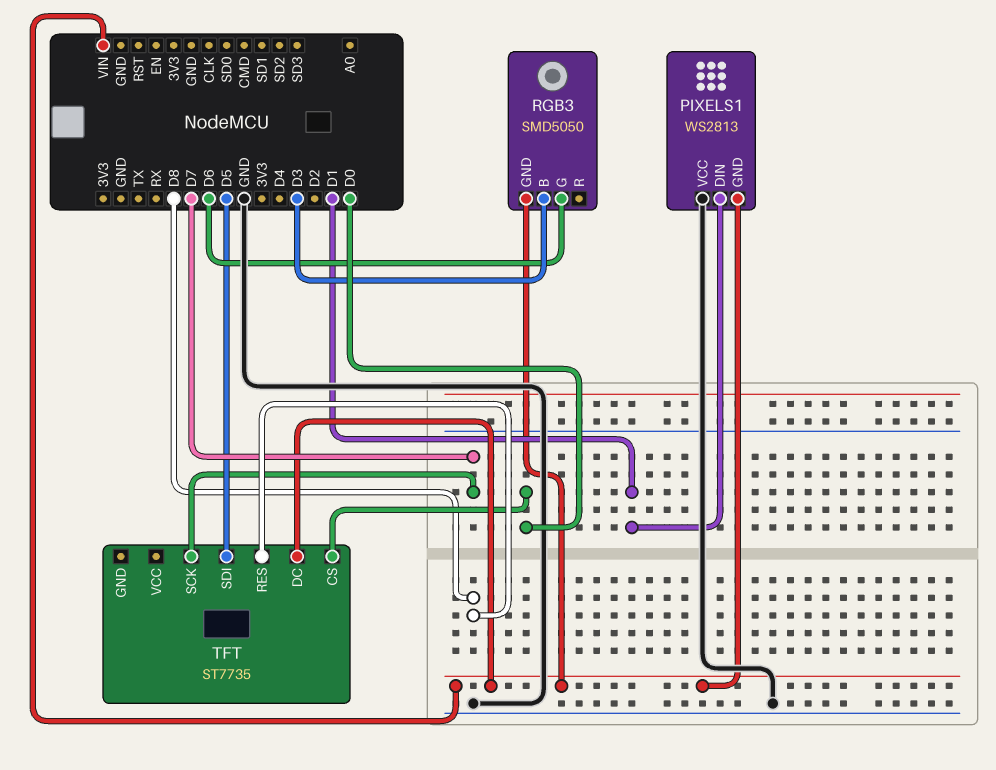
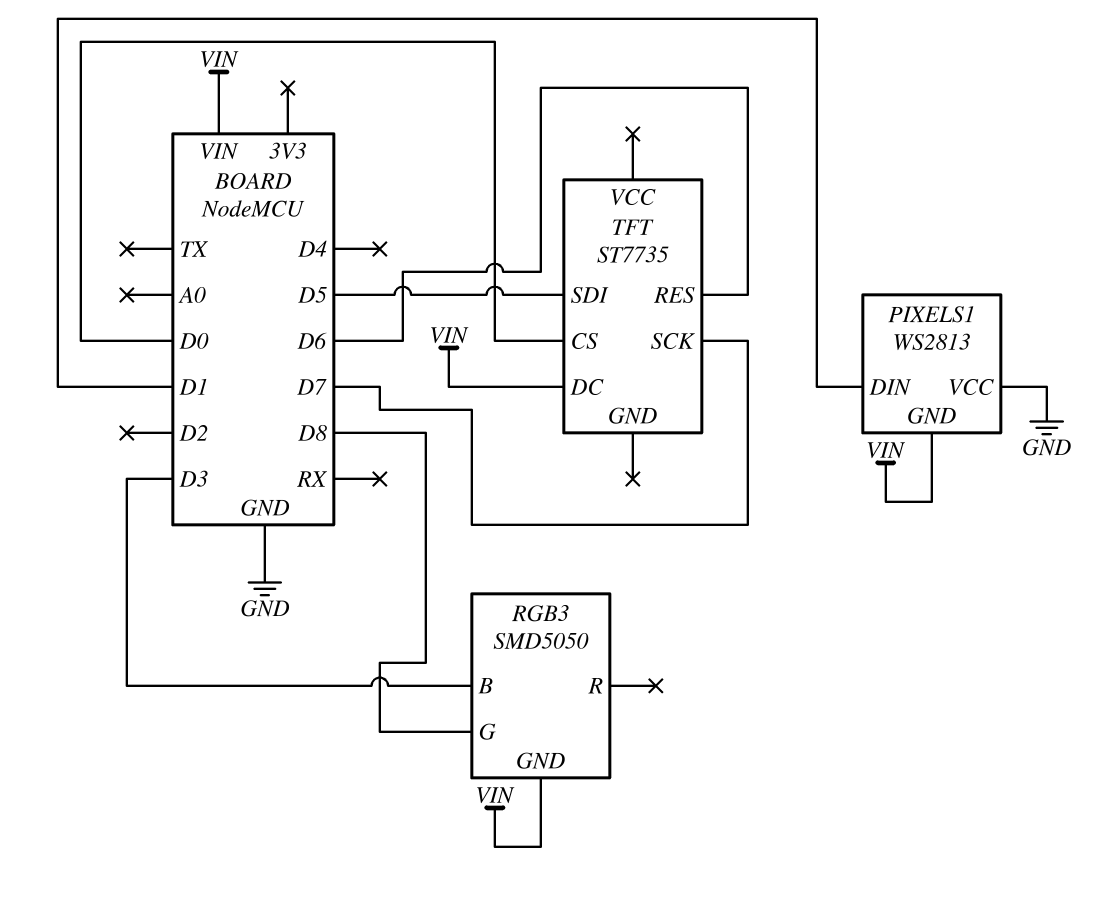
RGB3 pin G: D6 -> D8
TFT pin RES: D8 -> D6

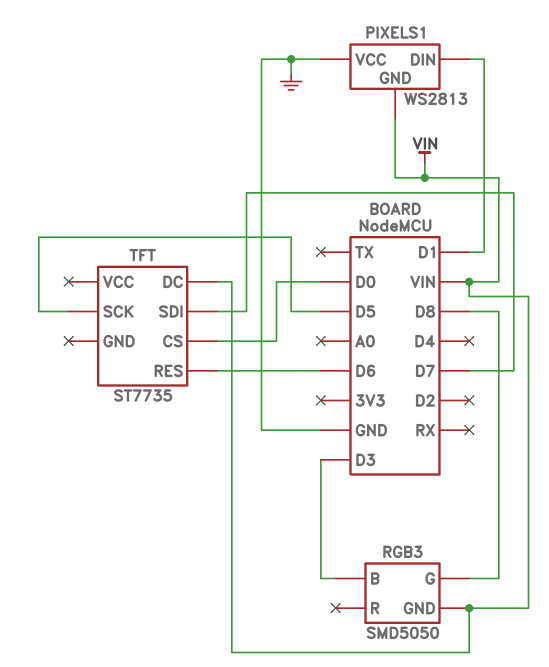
TFT pin SCK: D7 -> D5
TFT pin SDI: D5 -> D7

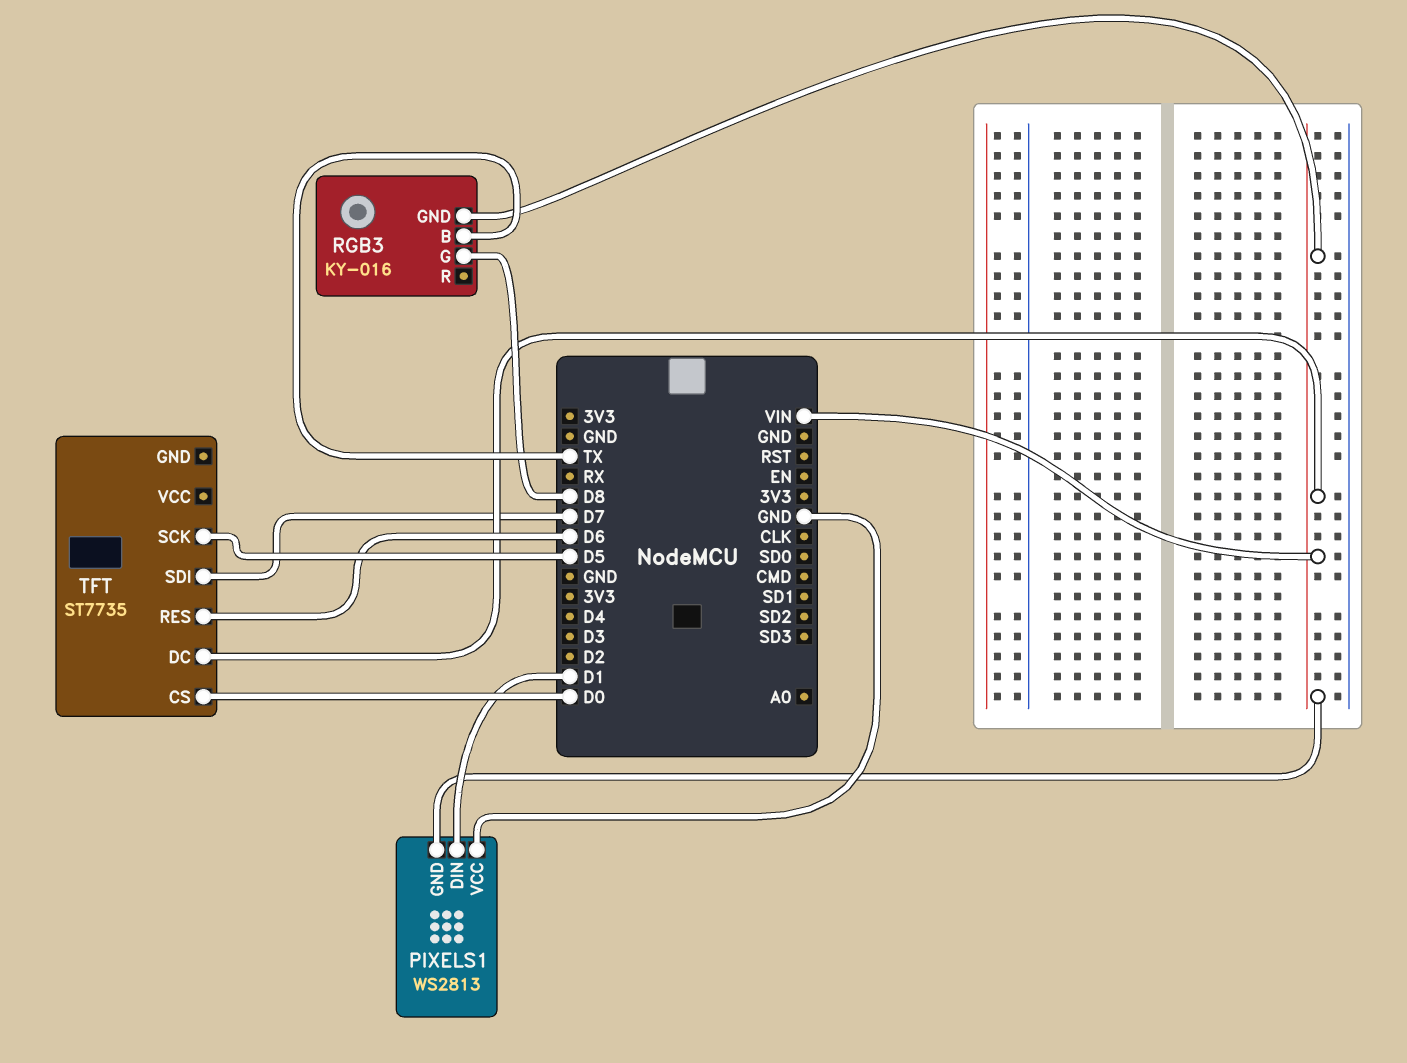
RGB3: SMD5050 -> KY-016
RGB3 pin B: D3 -> TX

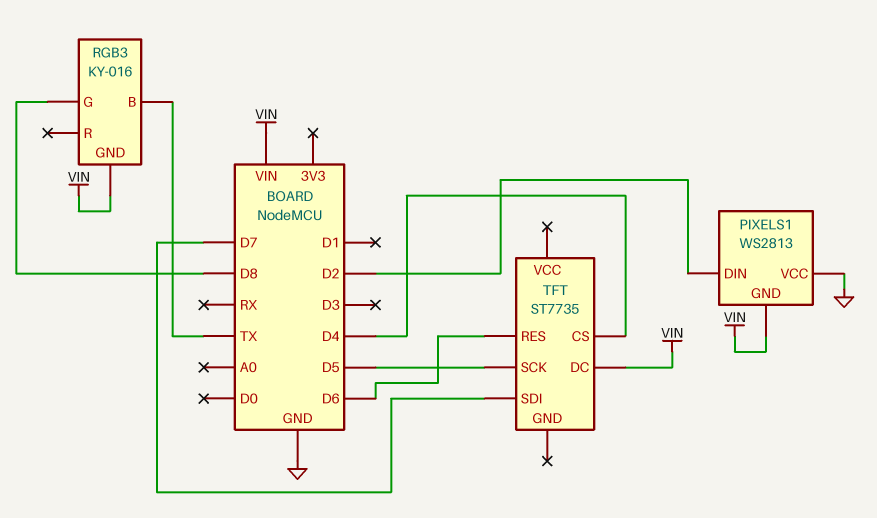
PIXELS1 pin DIN: D1 -> D2
TFT pin CS: D0 -> D4

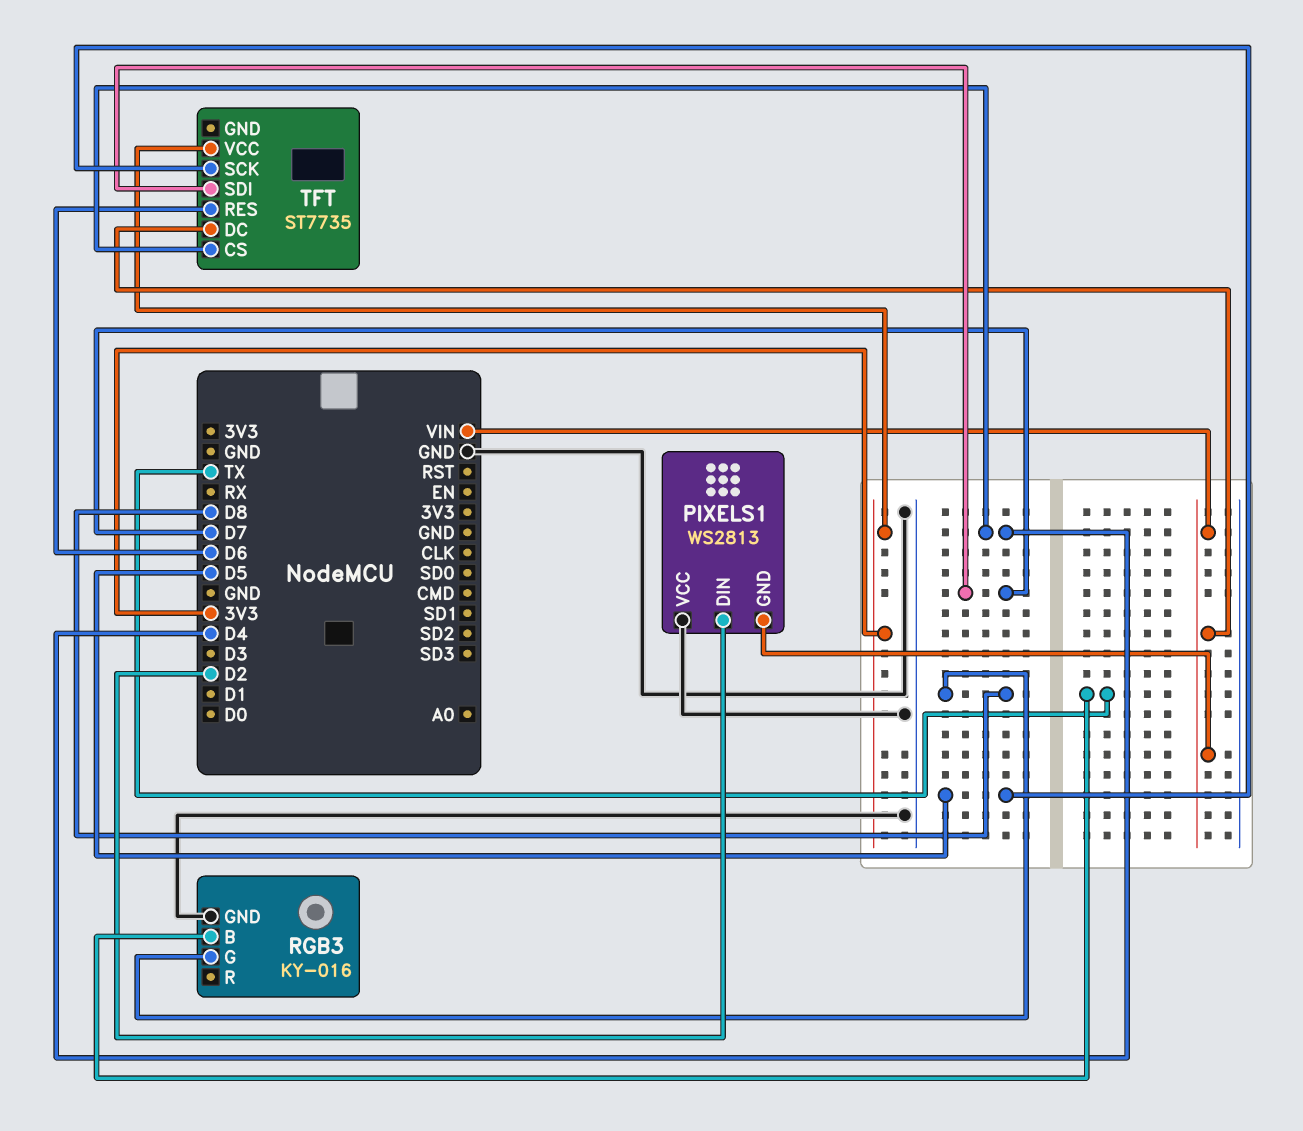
RGB3 pin GND: VIN -> GND
TFT pin VCC: none -> 3V3

